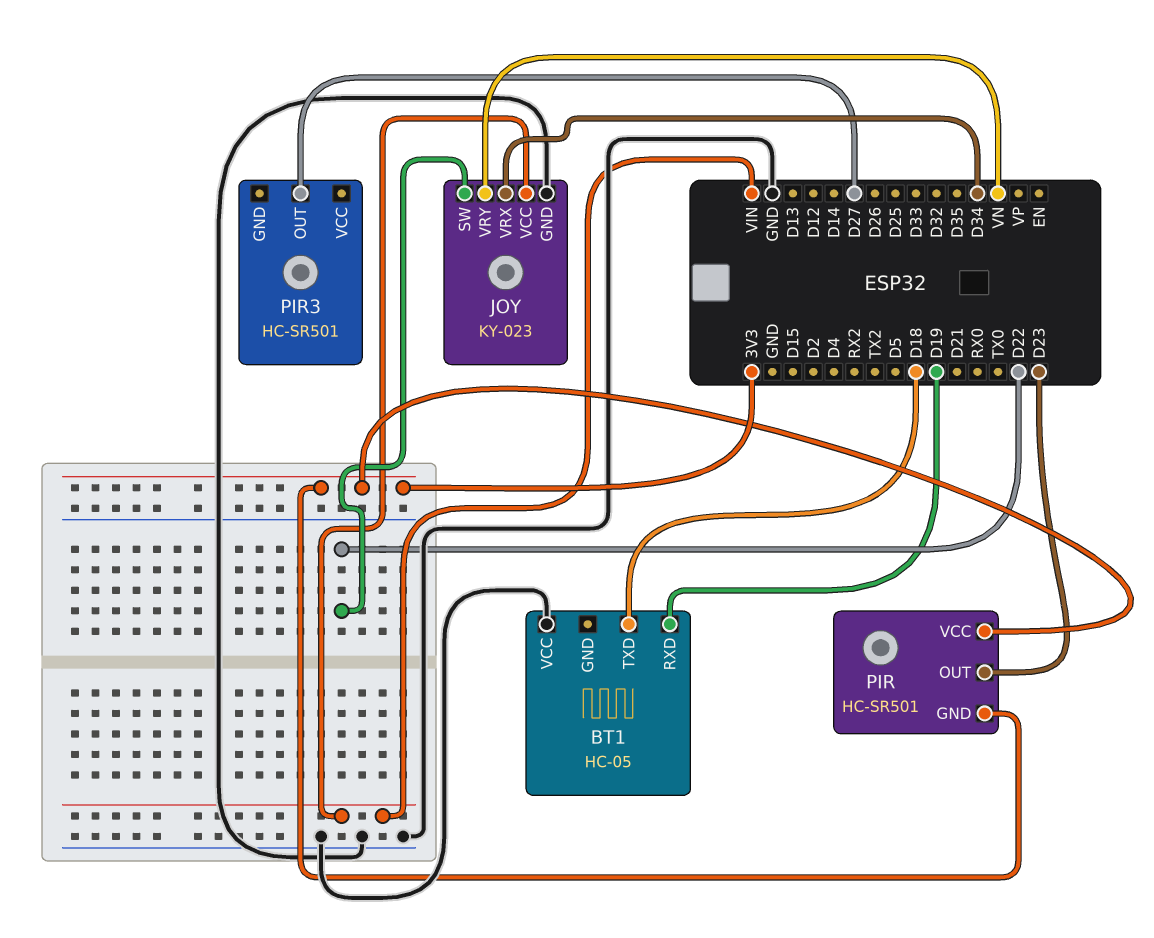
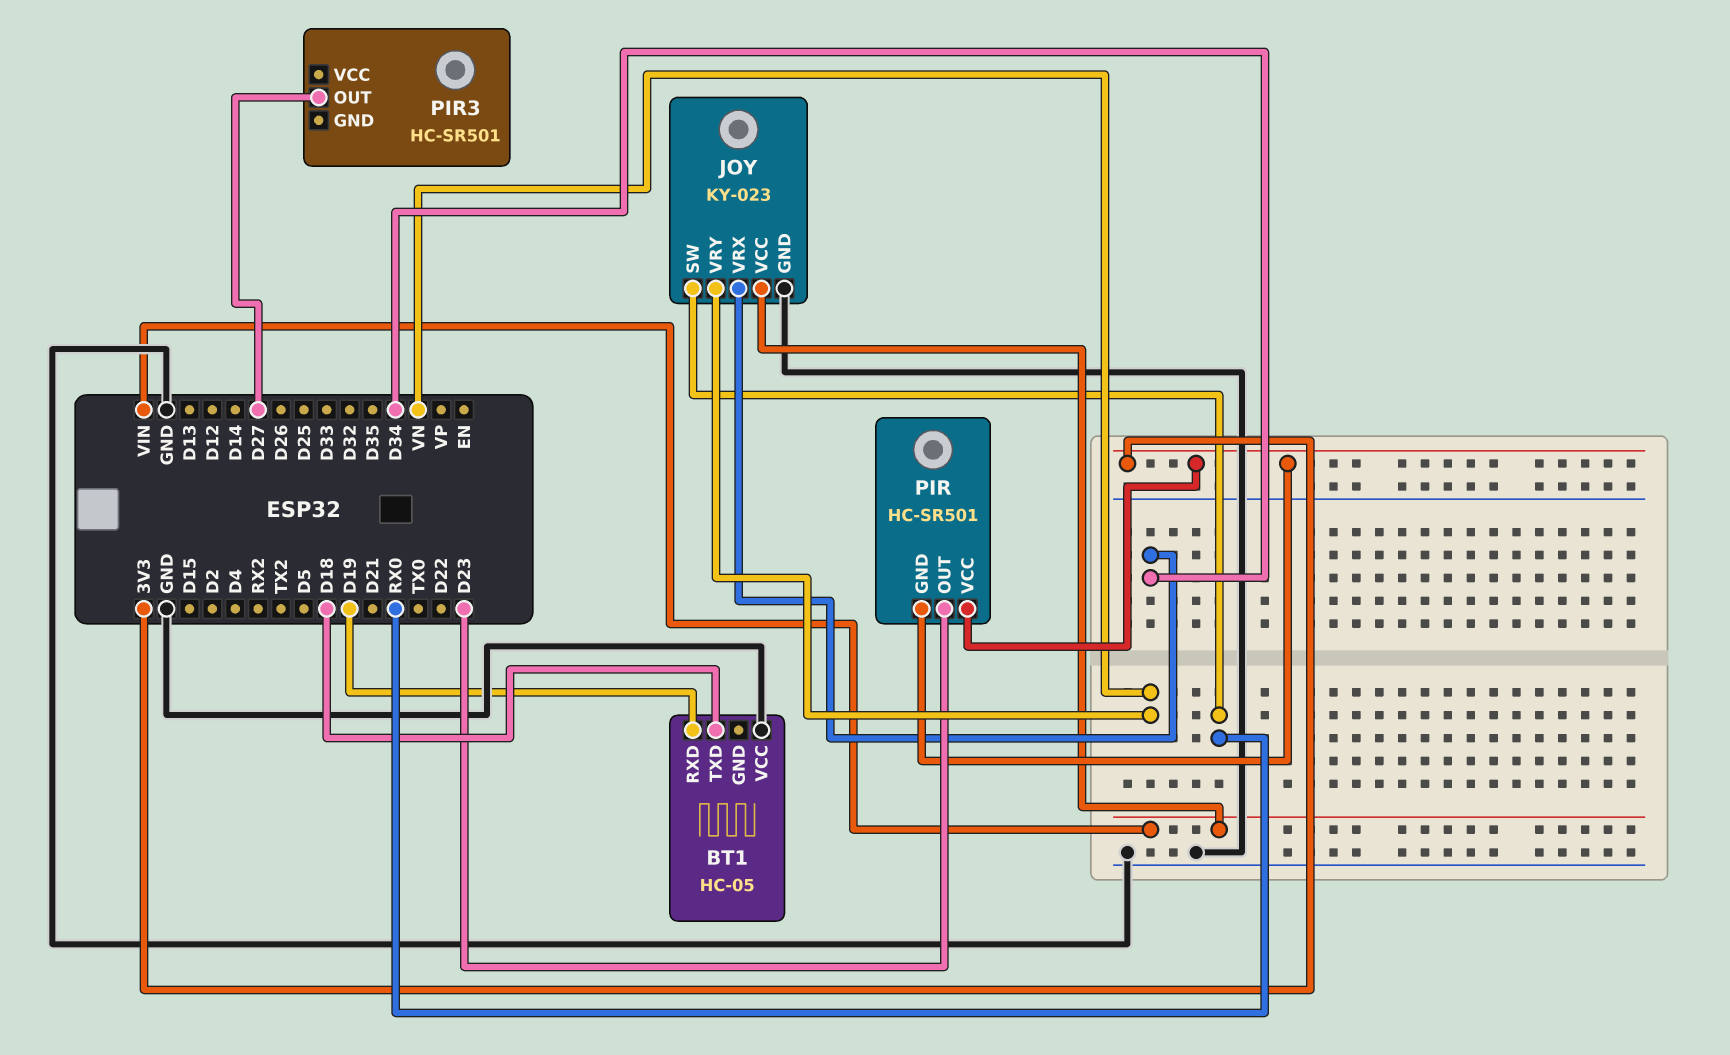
JOY pin SW: D22 -> RX0

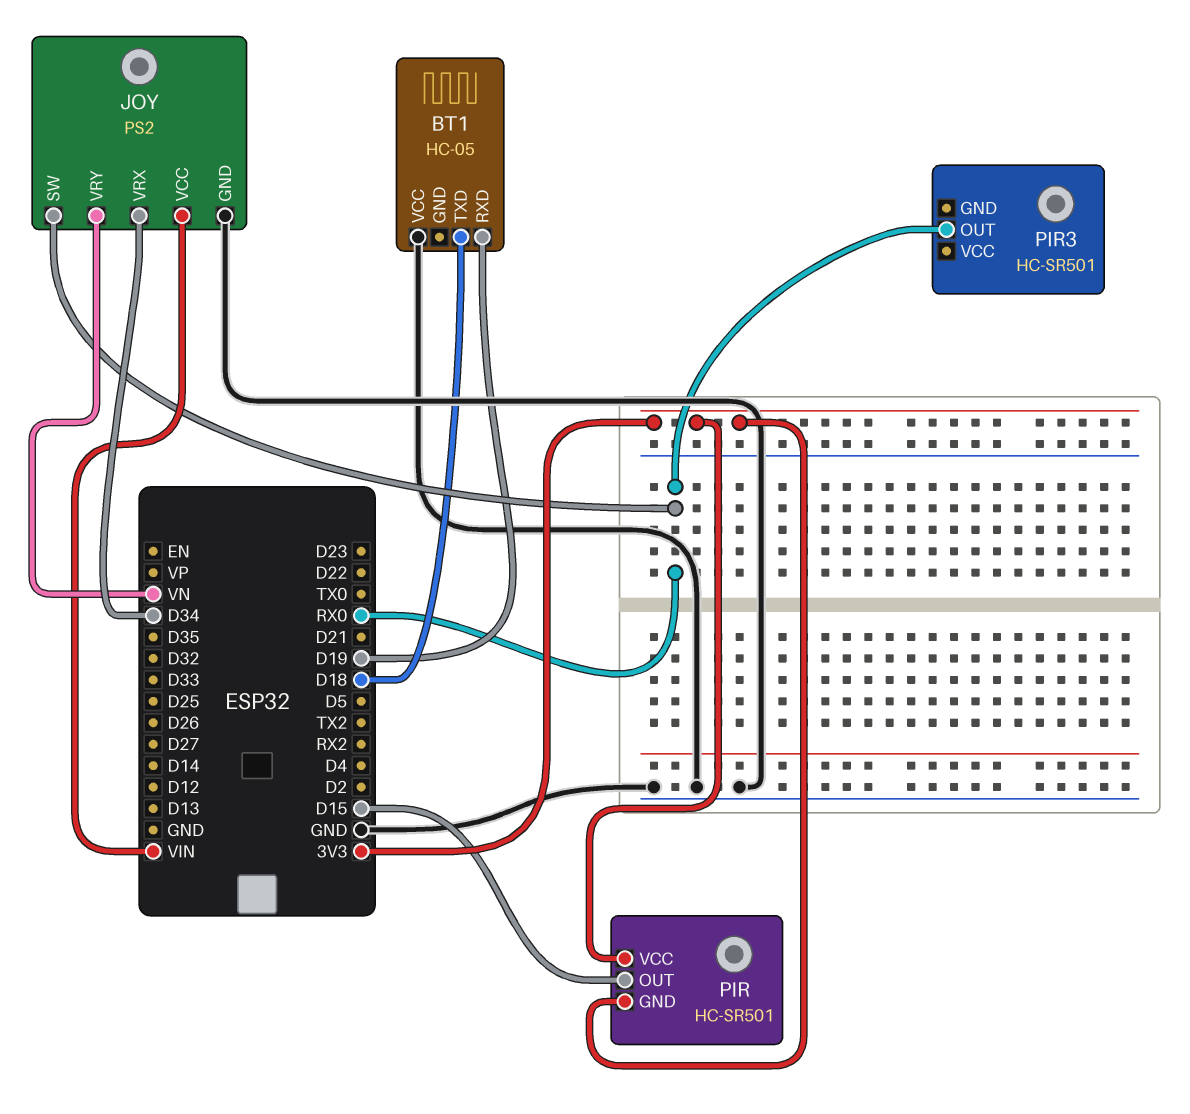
JOY: KY-023 -> PS2
PIR pin OUT: D23 -> D15
PIR3 pin OUT: D27 -> RX0

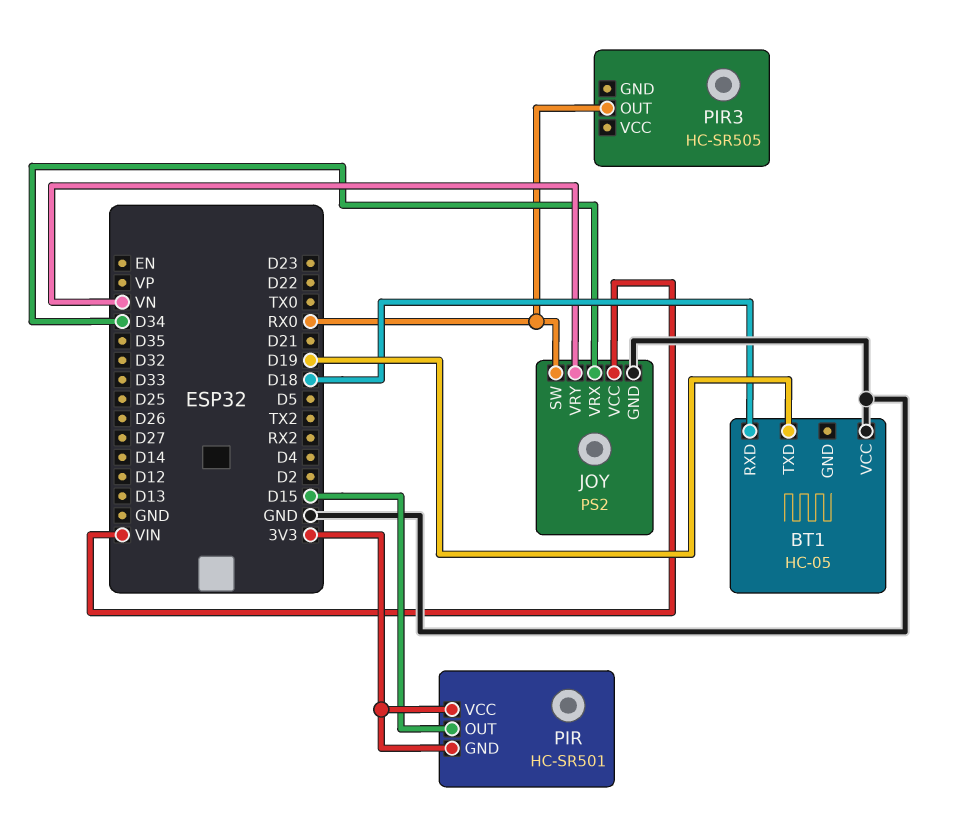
BT1 pin RXD: D19 -> D18
BT1 pin TXD: D18 -> D19
PIR3: HC-SR501 -> HC-SR505

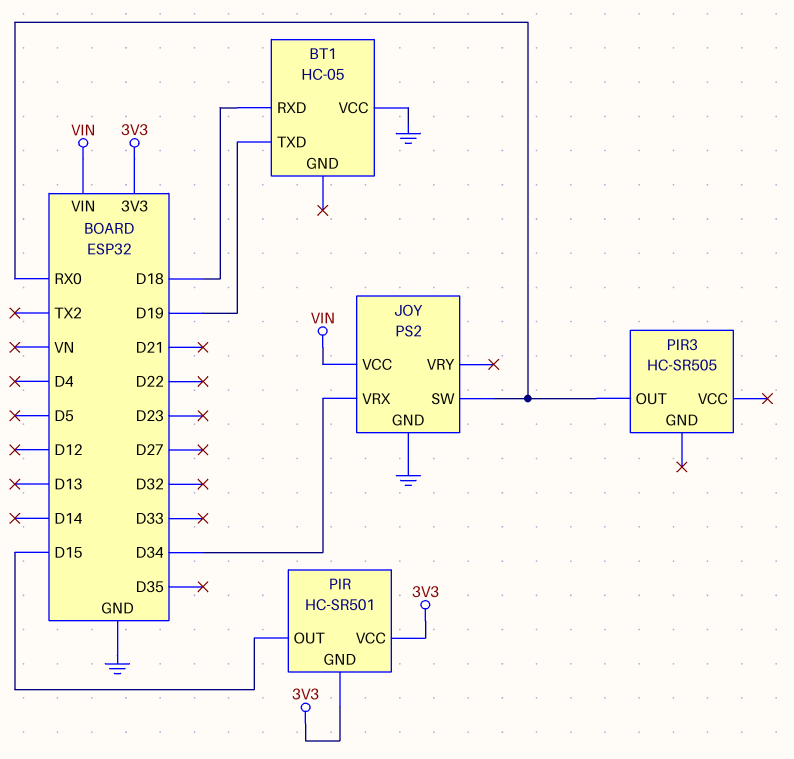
JOY pin VRY: VN -> none

